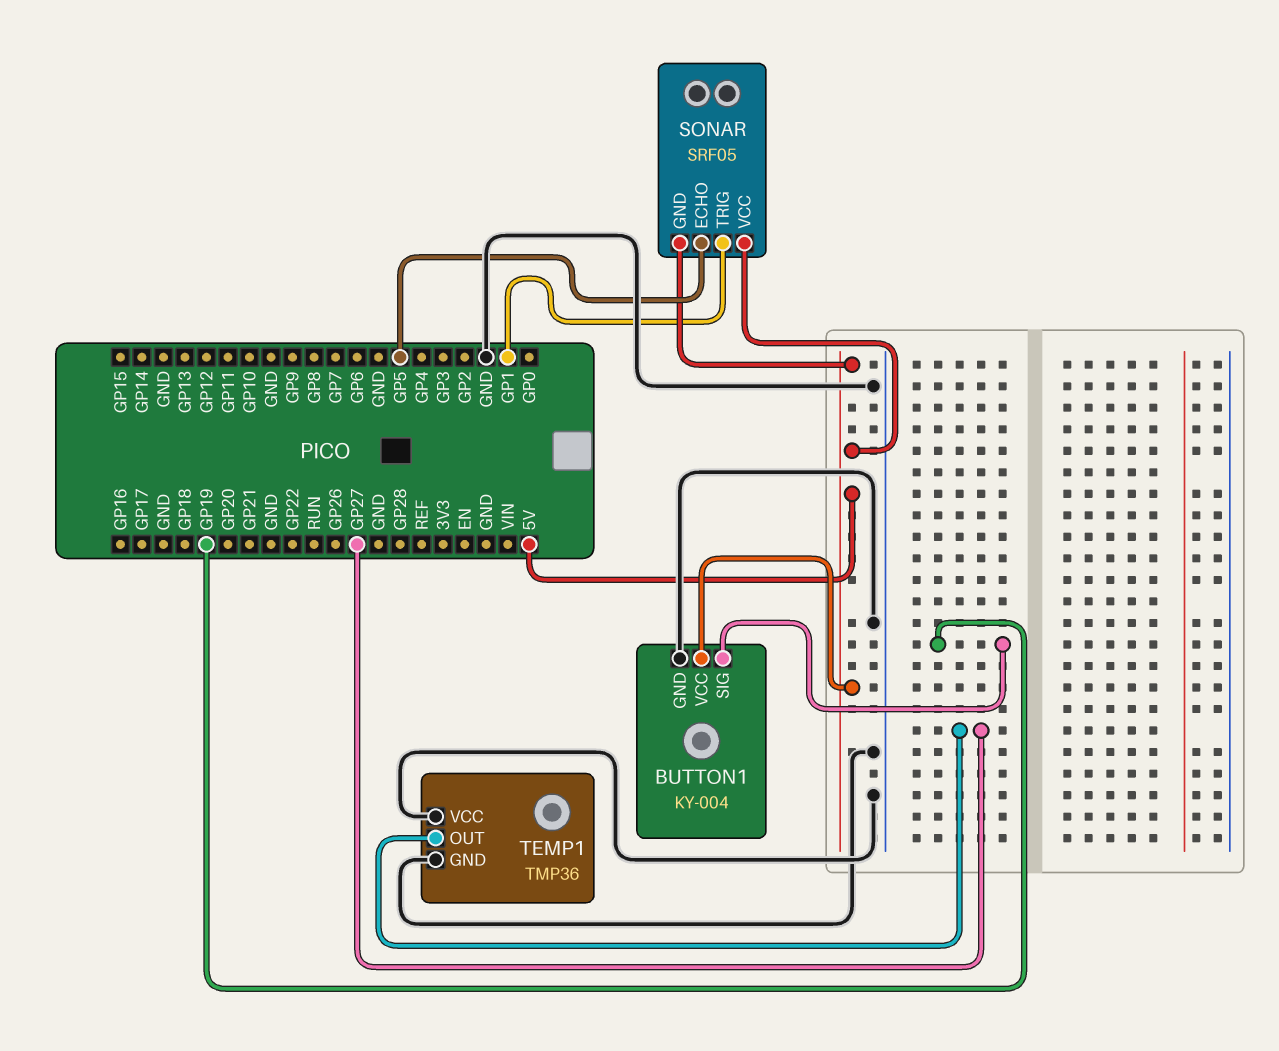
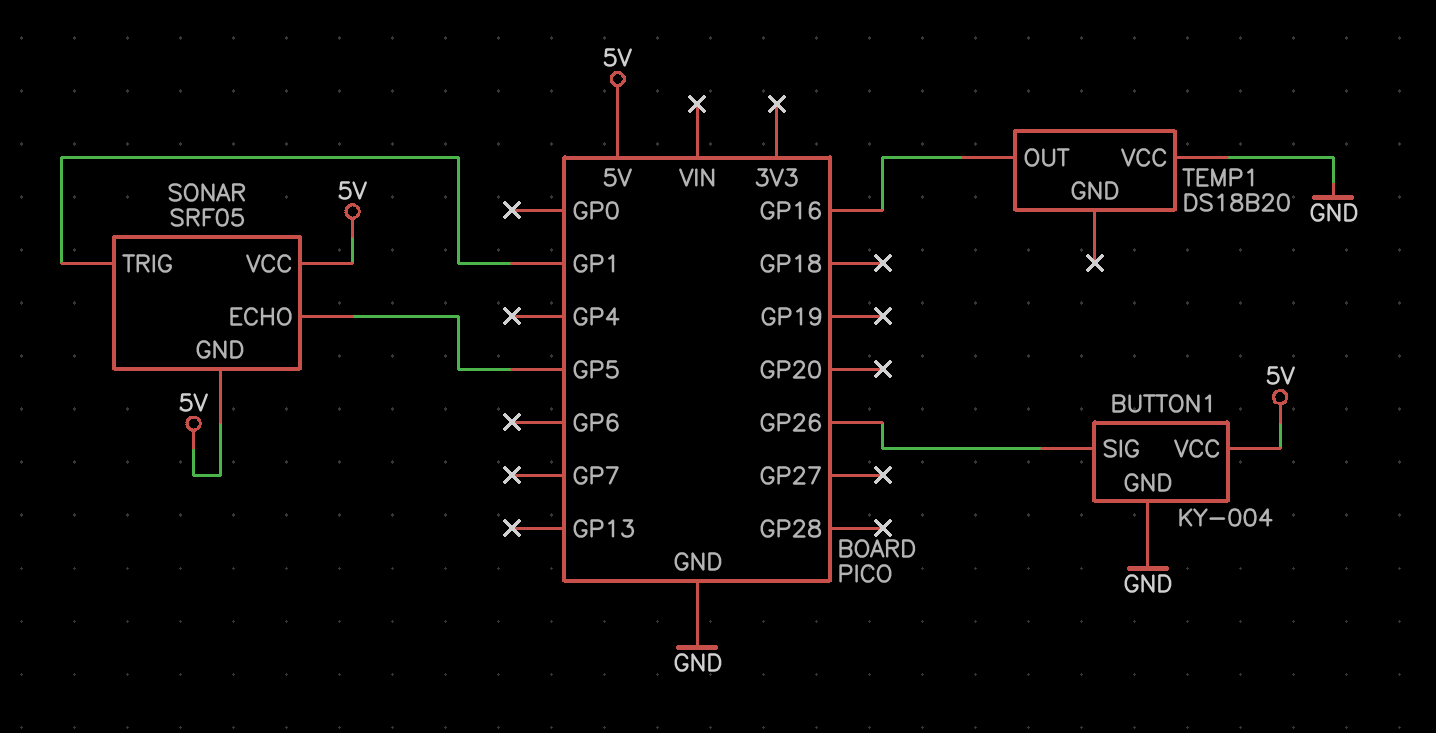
BUTTON1 pin SIG: GP19 -> GP26
TEMP1: TMP36 -> DS18B20
TEMP1 pin GND: GND -> none
TEMP1 pin OUT: GP27 -> GP16

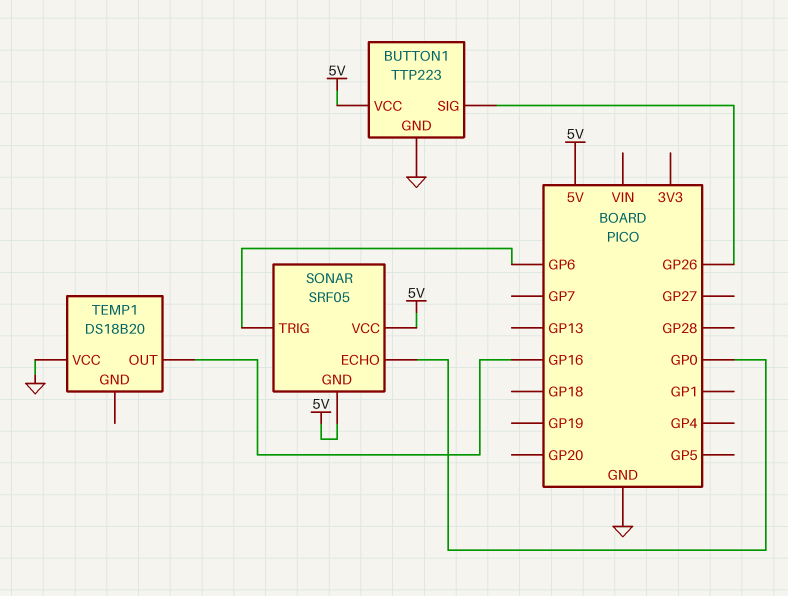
BUTTON1: KY-004 -> TTP223
SONAR pin ECHO: GP5 -> GP0
SONAR pin TRIG: GP1 -> GP6

